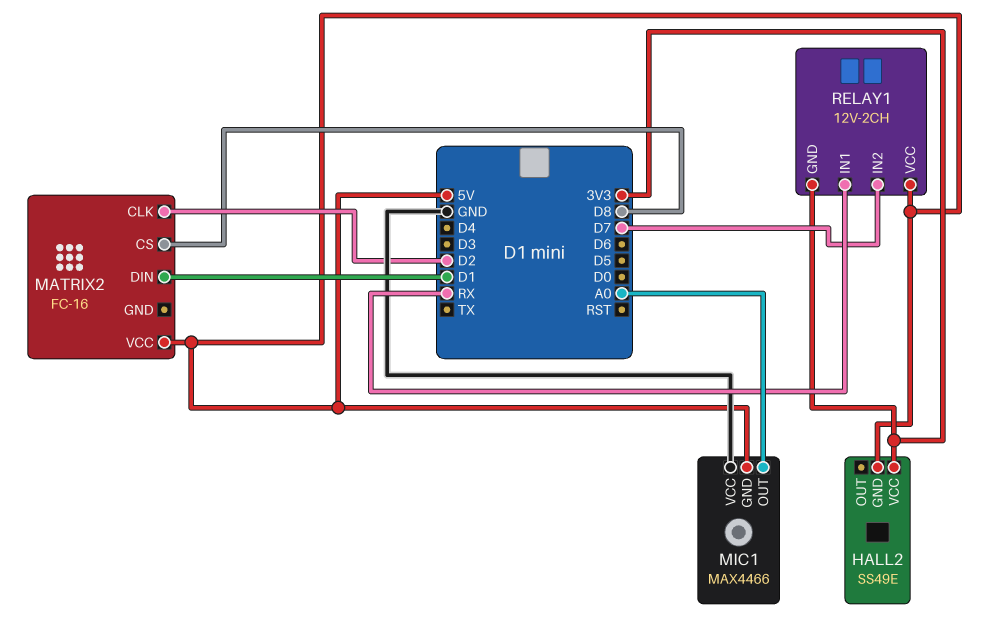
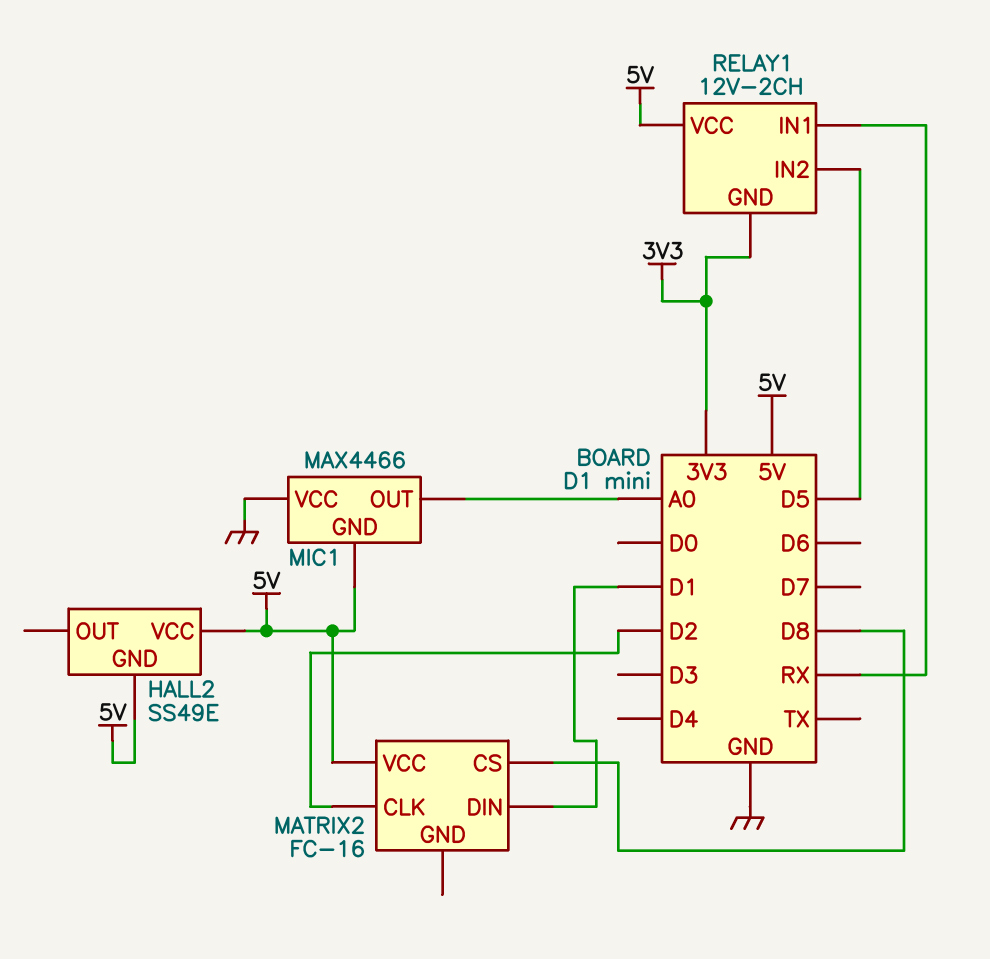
HALL2 pin VCC: 3V3 -> 5V
RELAY1 pin IN2: D7 -> D5

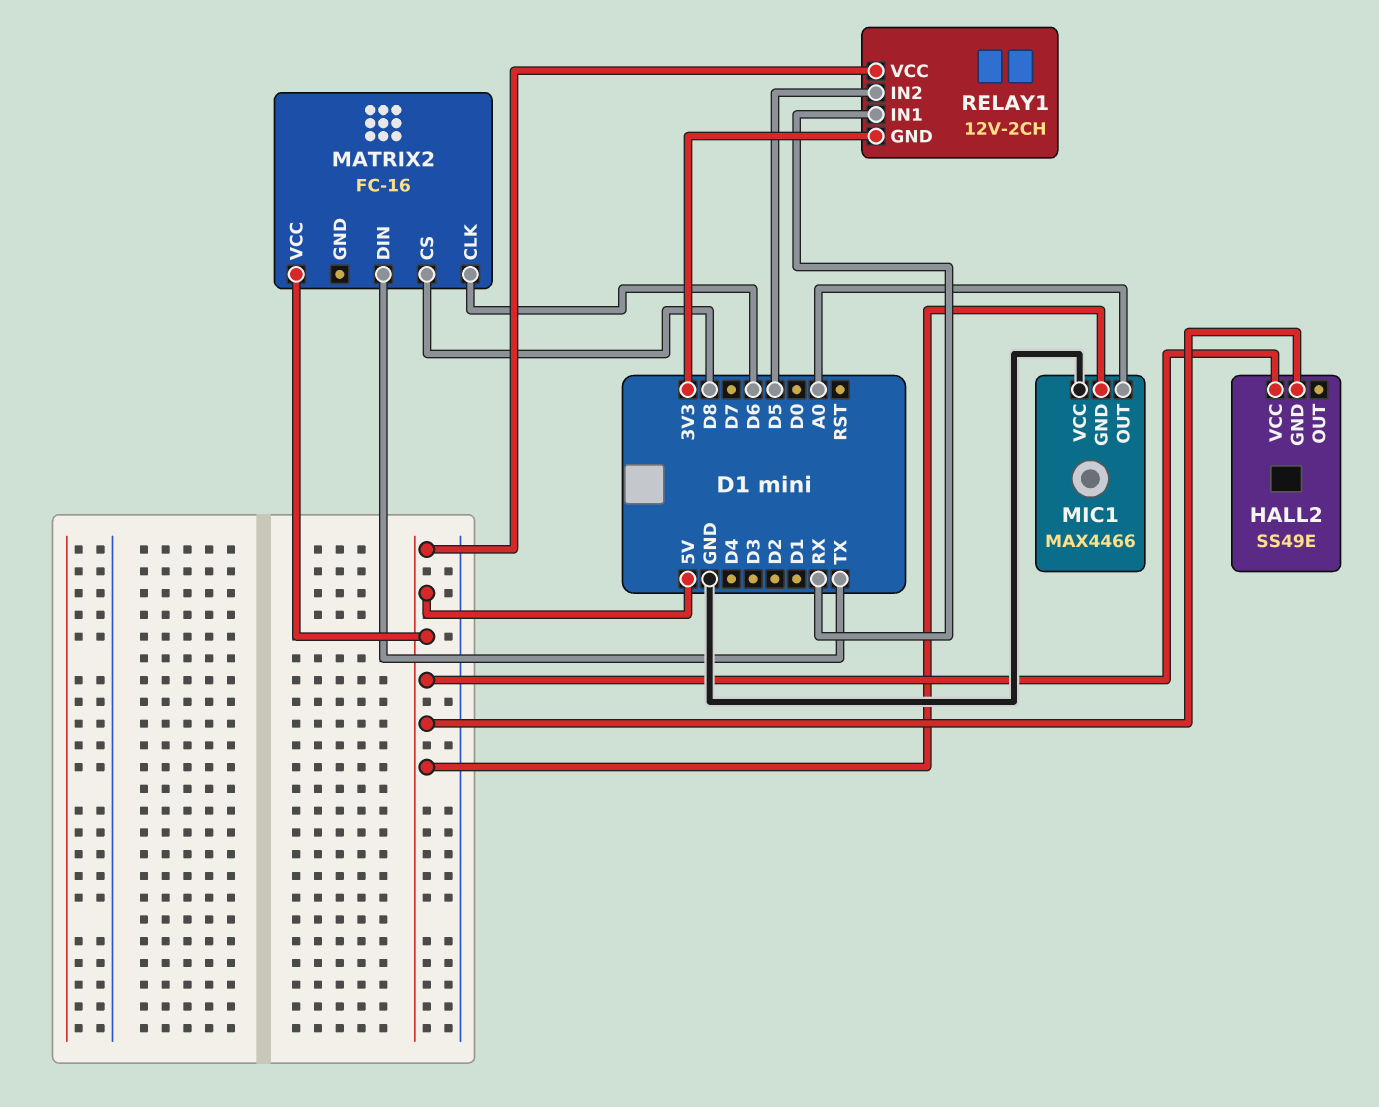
MATRIX2 pin CLK: D2 -> D6
MATRIX2 pin DIN: D1 -> TX

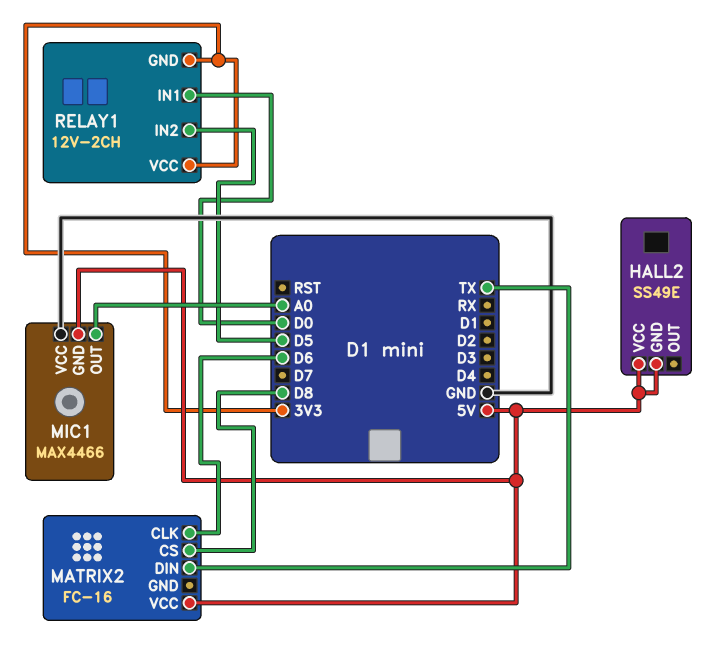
RELAY1 pin IN1: RX -> D0
RELAY1 pin VCC: 5V -> 3V3

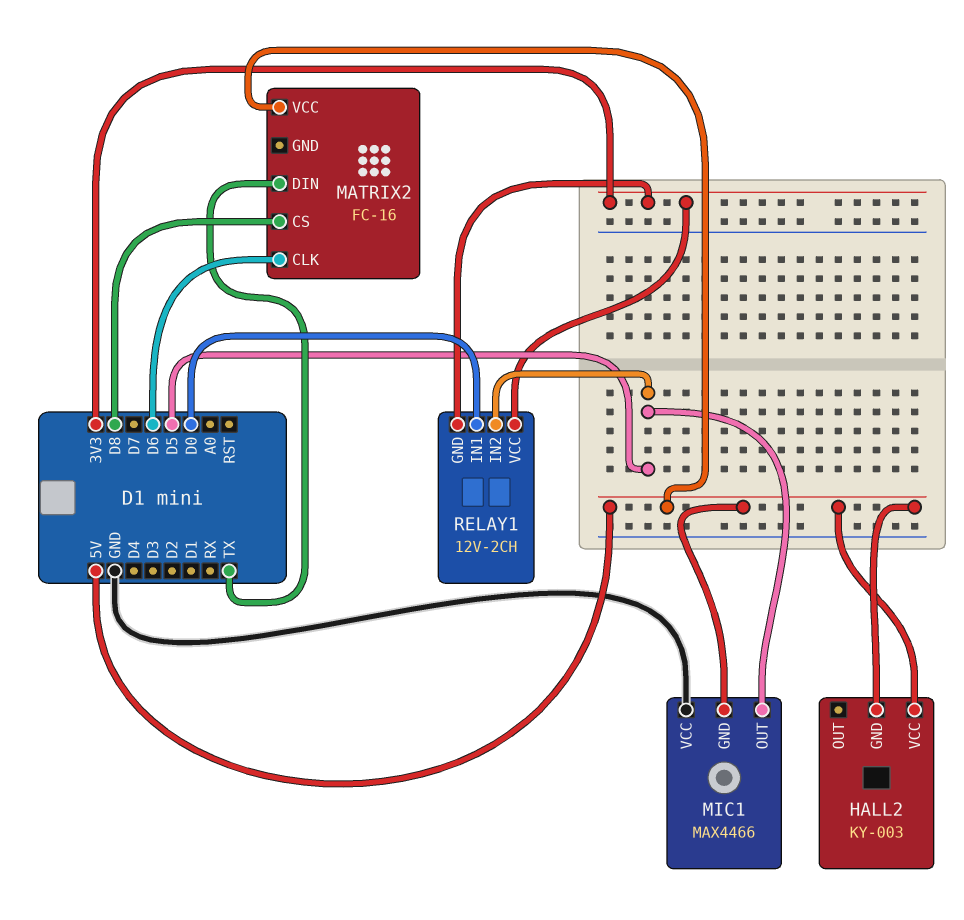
HALL2: SS49E -> KY-003
MIC1 pin OUT: A0 -> D5

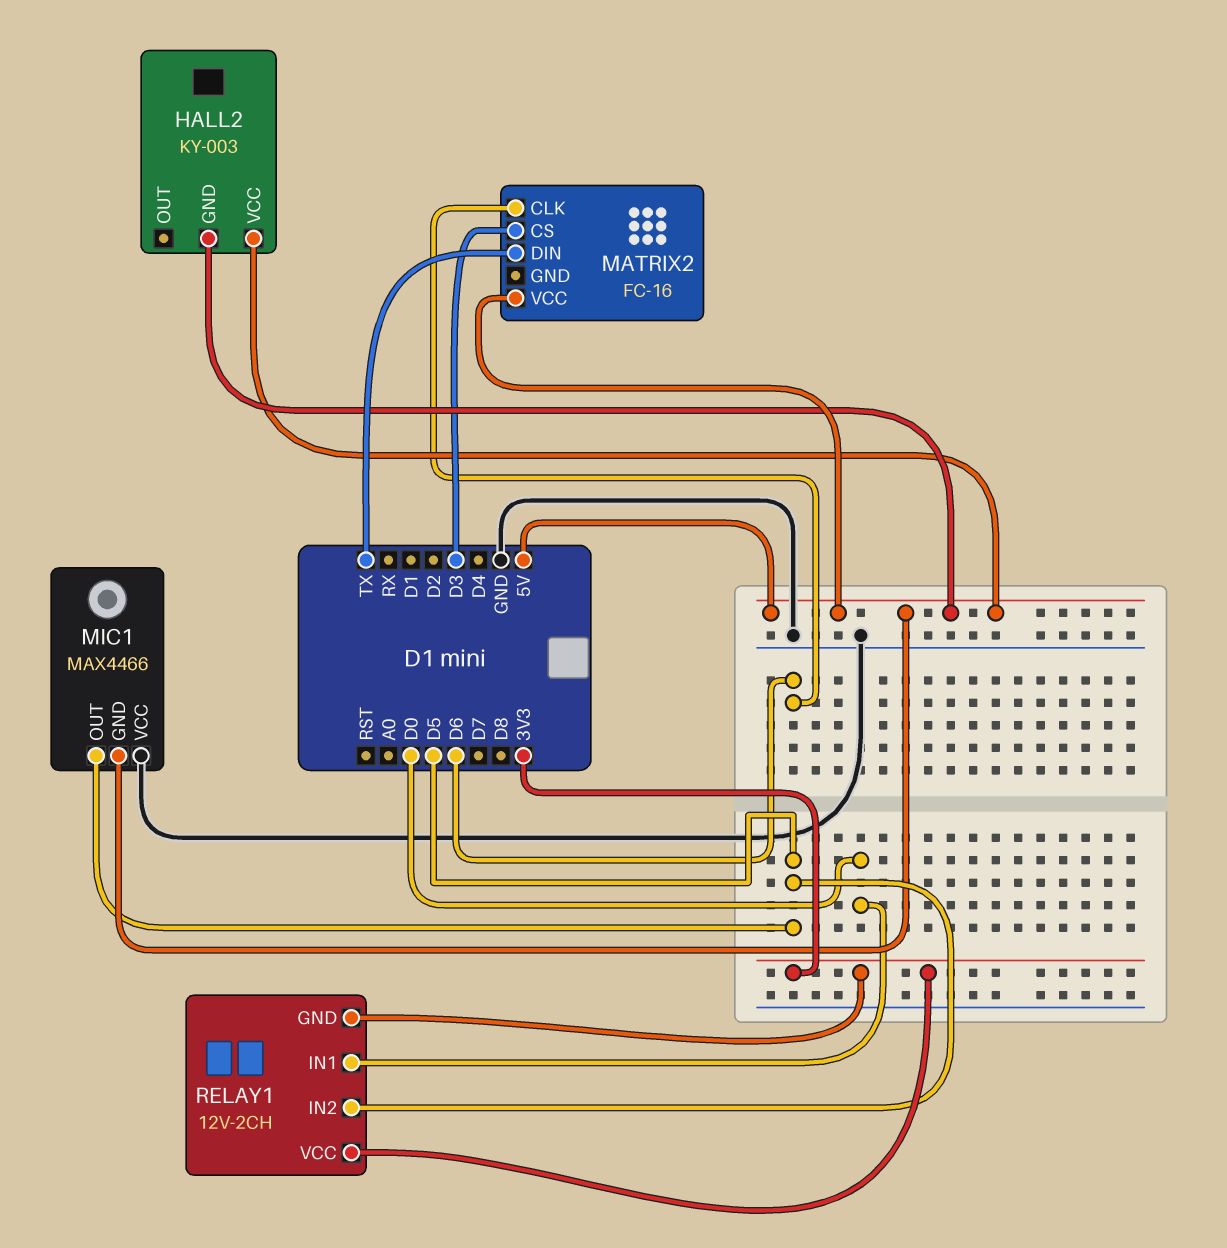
MATRIX2 pin CS: D8 -> D3

